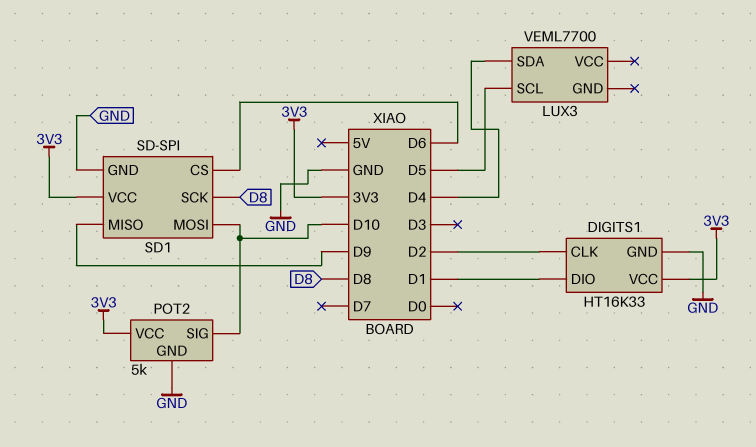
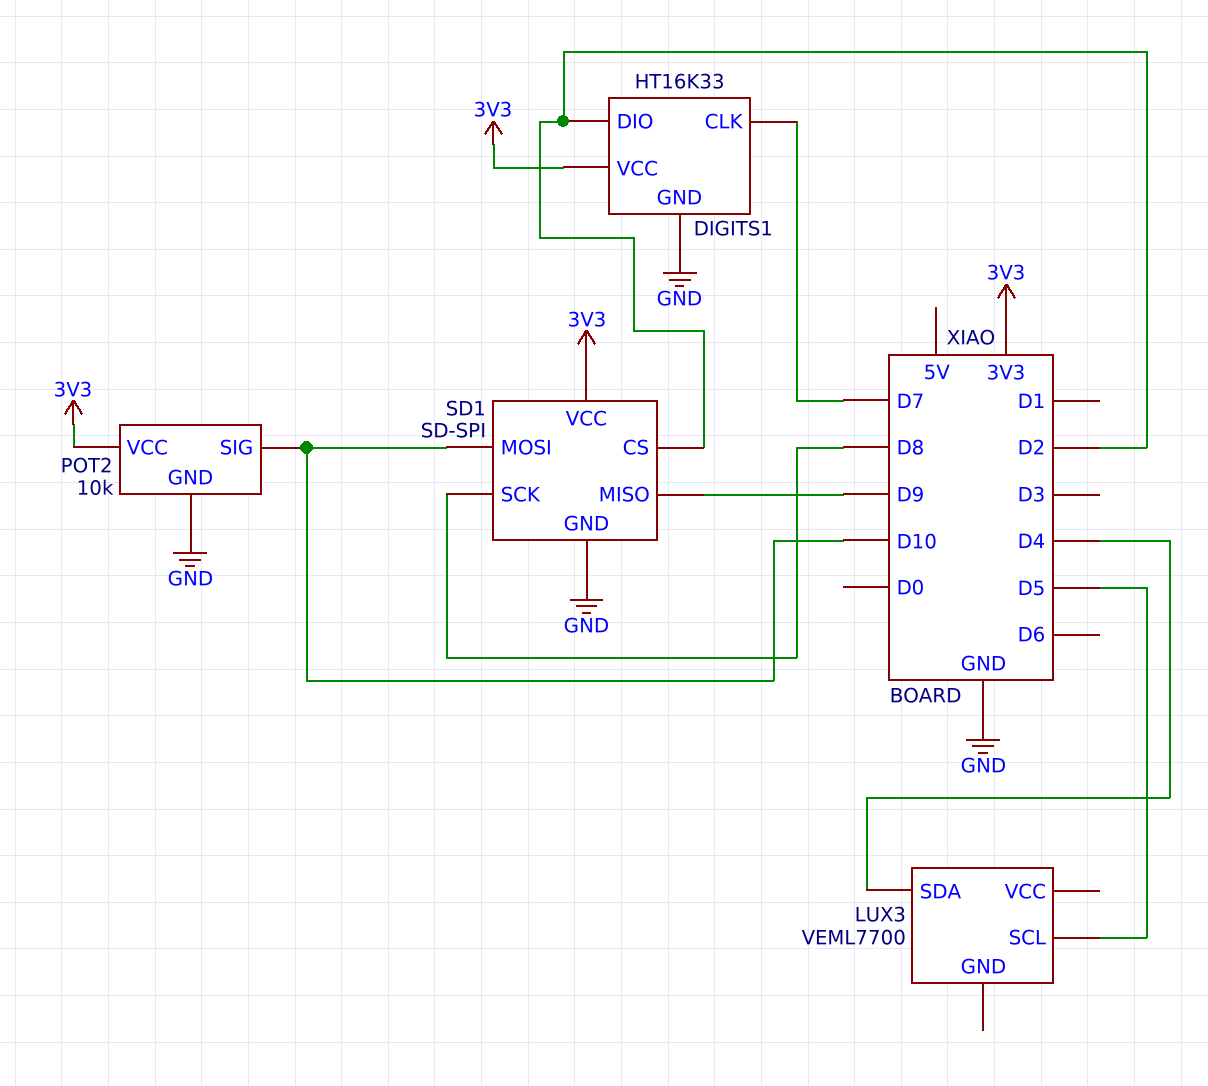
DIGITS1 pin CLK: D2 -> D7
DIGITS1 pin DIO: D1 -> D2
POT2: 5k -> 10k
SD1 pin CS: D6 -> D2

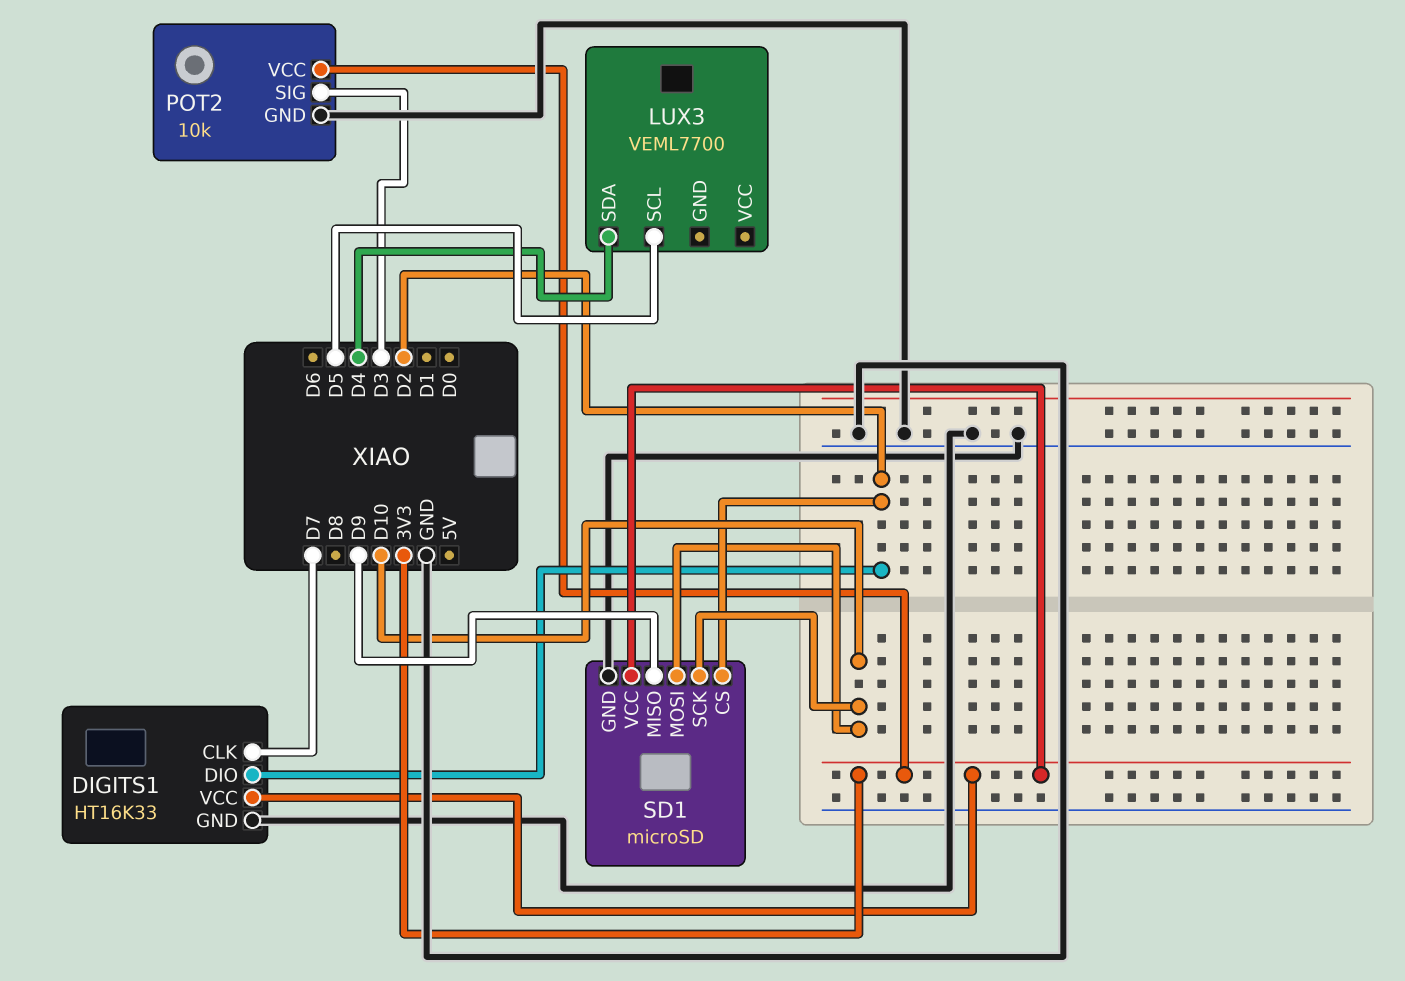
POT2 pin SIG: D10 -> D3
SD1: SD-SPI -> microSD
SD1 pin SCK: D8 -> D10

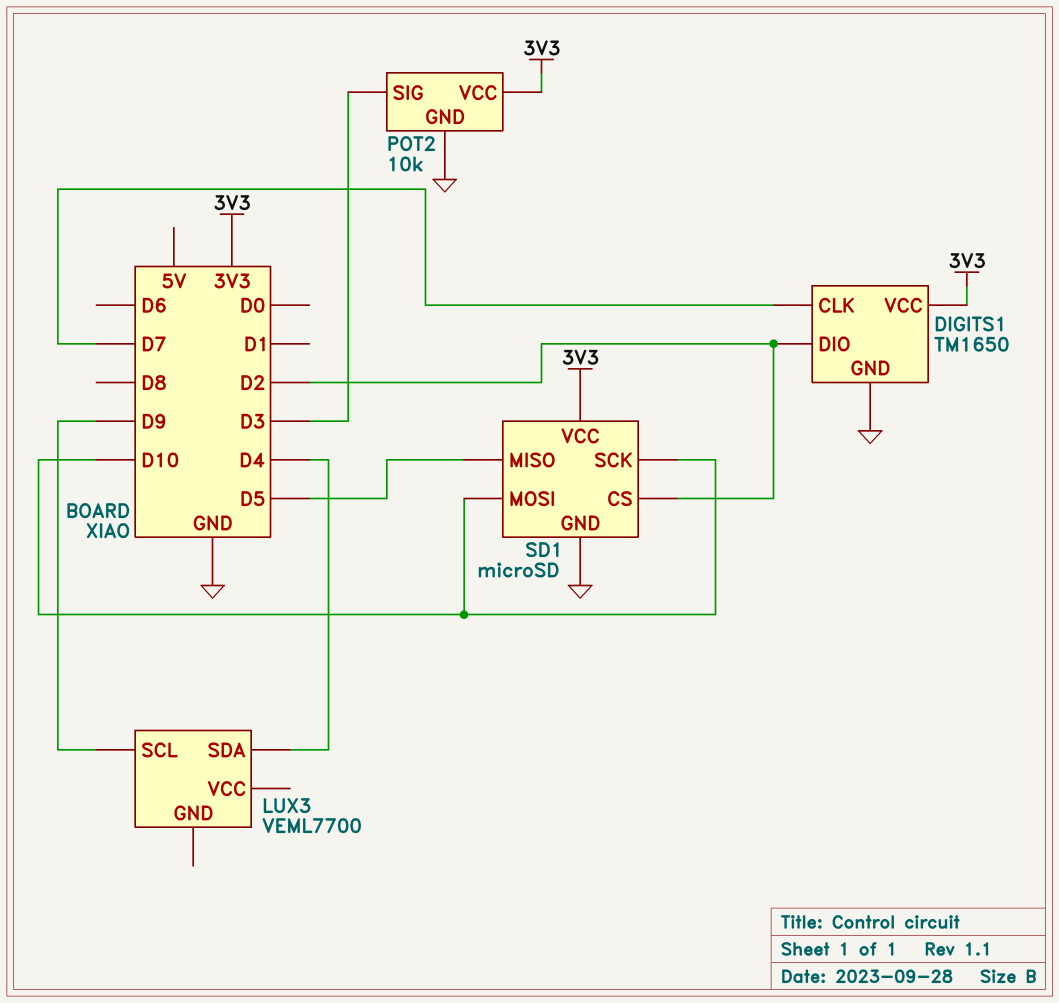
DIGITS1: HT16K33 -> TM1650
LUX3 pin SCL: D5 -> D9
SD1 pin MISO: D9 -> D5

